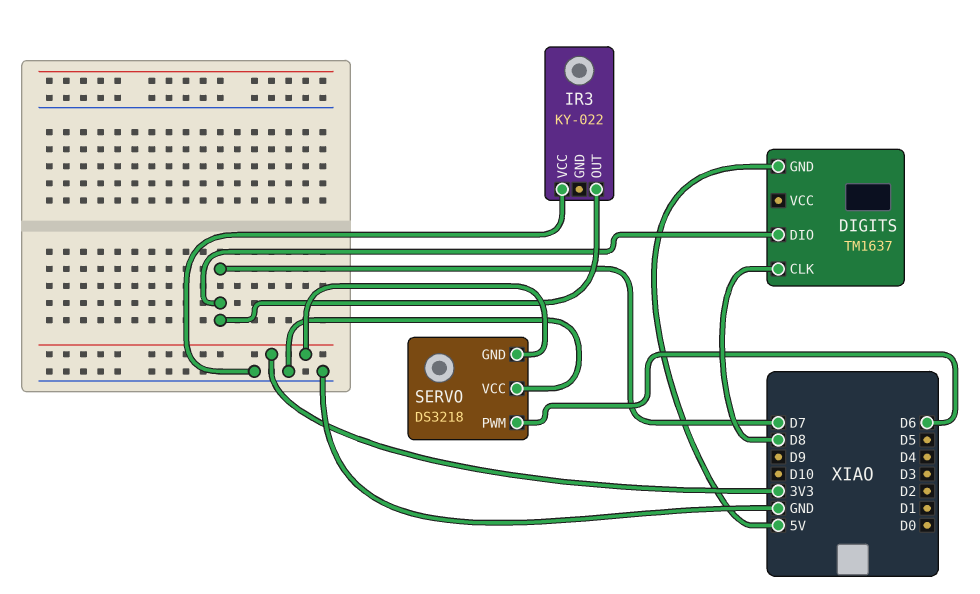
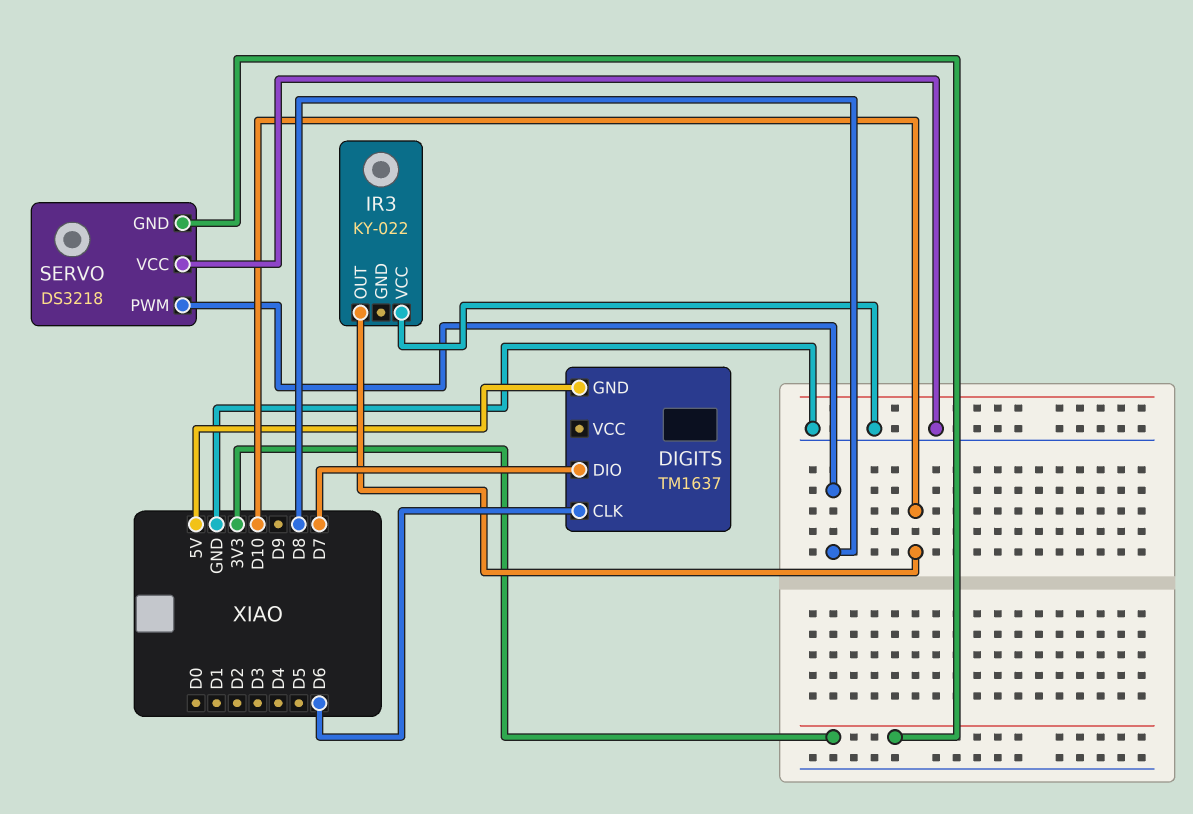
DIGITS pin CLK: D8 -> D6
IR3 pin OUT: D7 -> D10
SERVO pin PWM: D6 -> D8

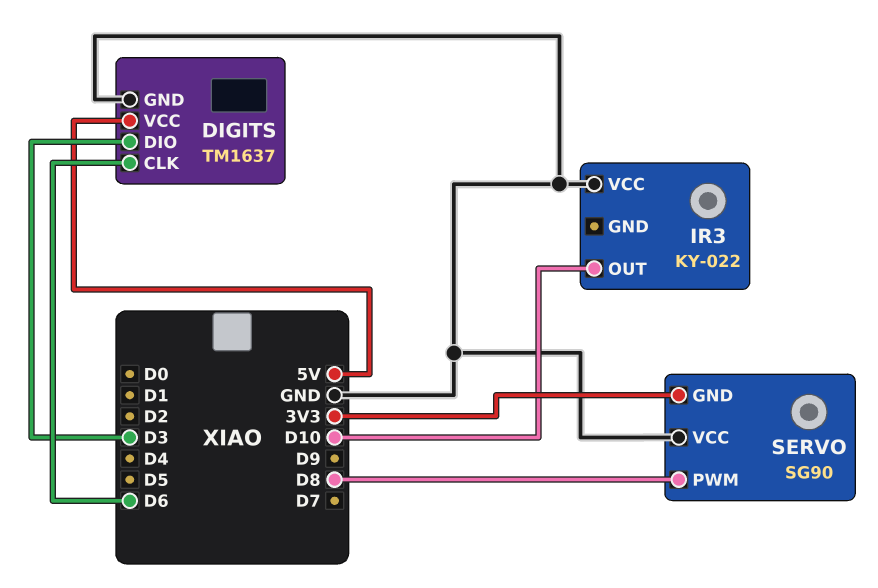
DIGITS pin DIO: D7 -> D3
DIGITS pin GND: 5V -> GND
DIGITS pin VCC: none -> 5V
SERVO: DS3218 -> SG90

